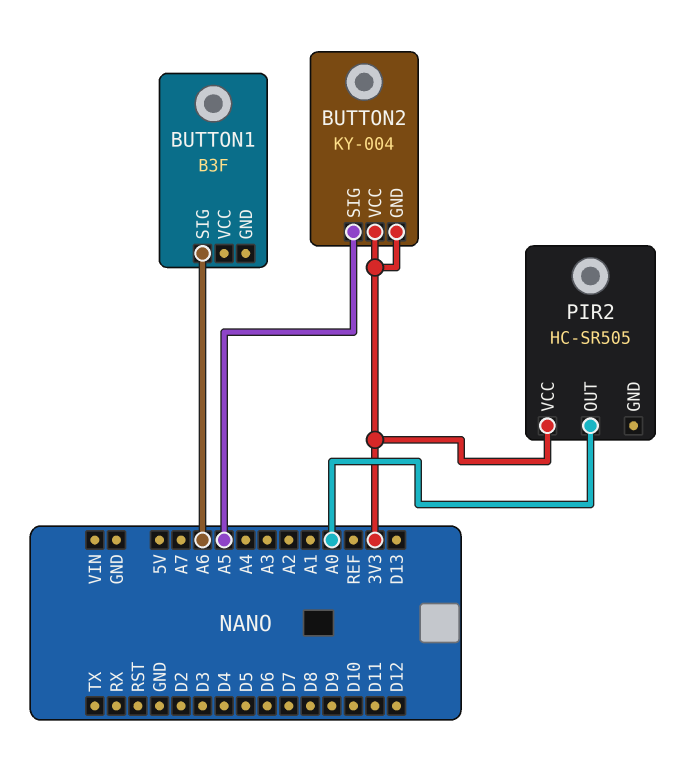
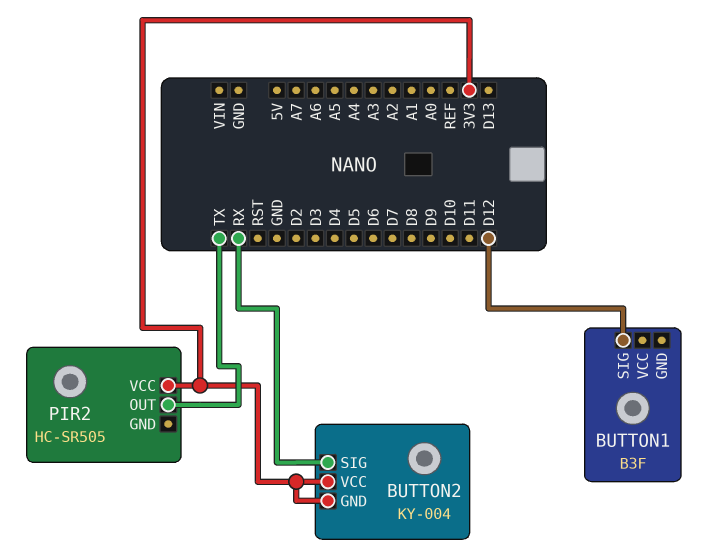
BUTTON1 pin SIG: A6 -> D12
BUTTON2 pin SIG: A5 -> RX
PIR2 pin OUT: A0 -> TX

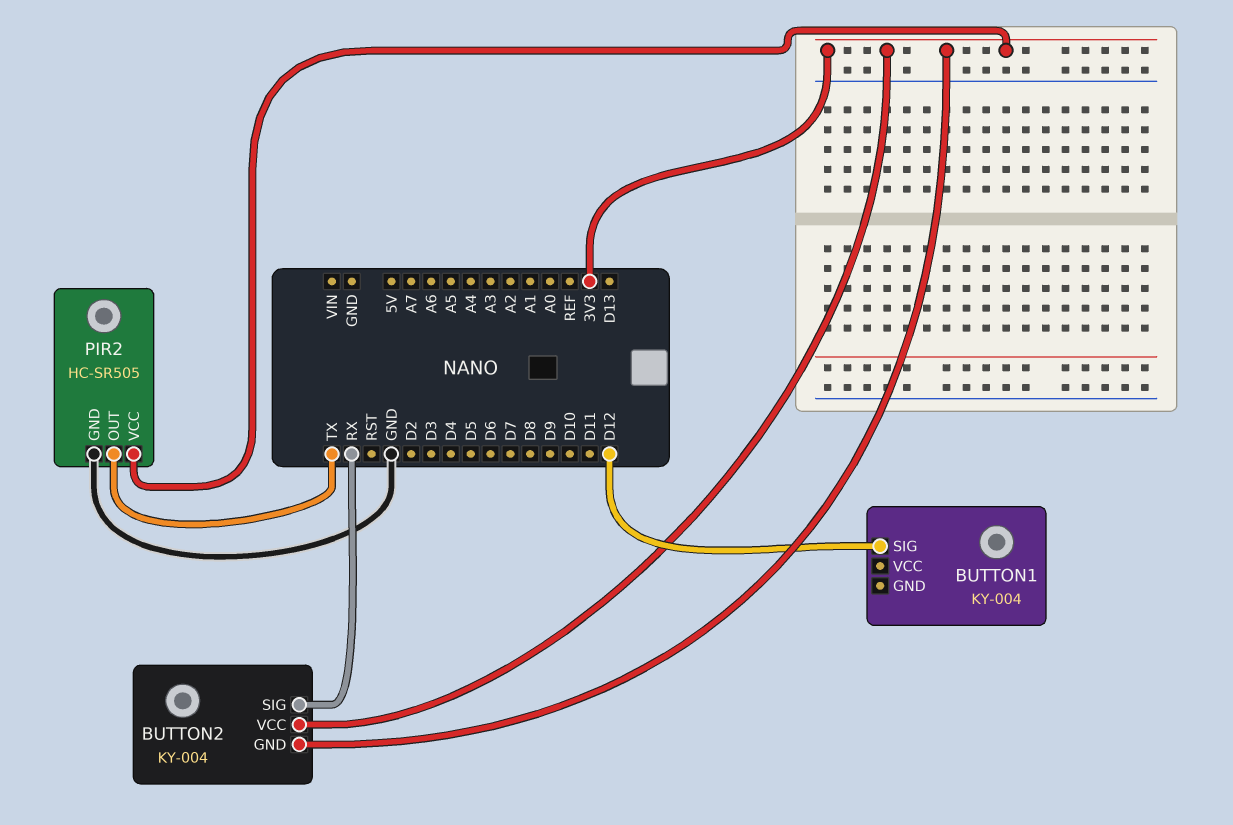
BUTTON1: B3F -> KY-004
PIR2 pin GND: none -> GND

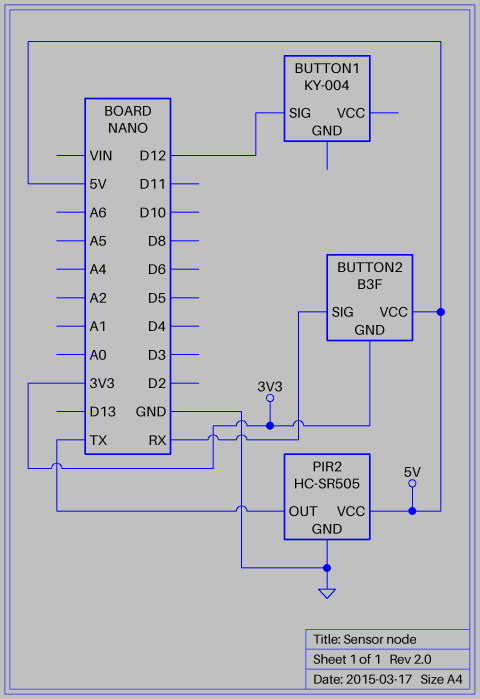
BUTTON2: KY-004 -> B3F
BUTTON2 pin VCC: 3V3 -> 5V
PIR2 pin VCC: 3V3 -> 5V

